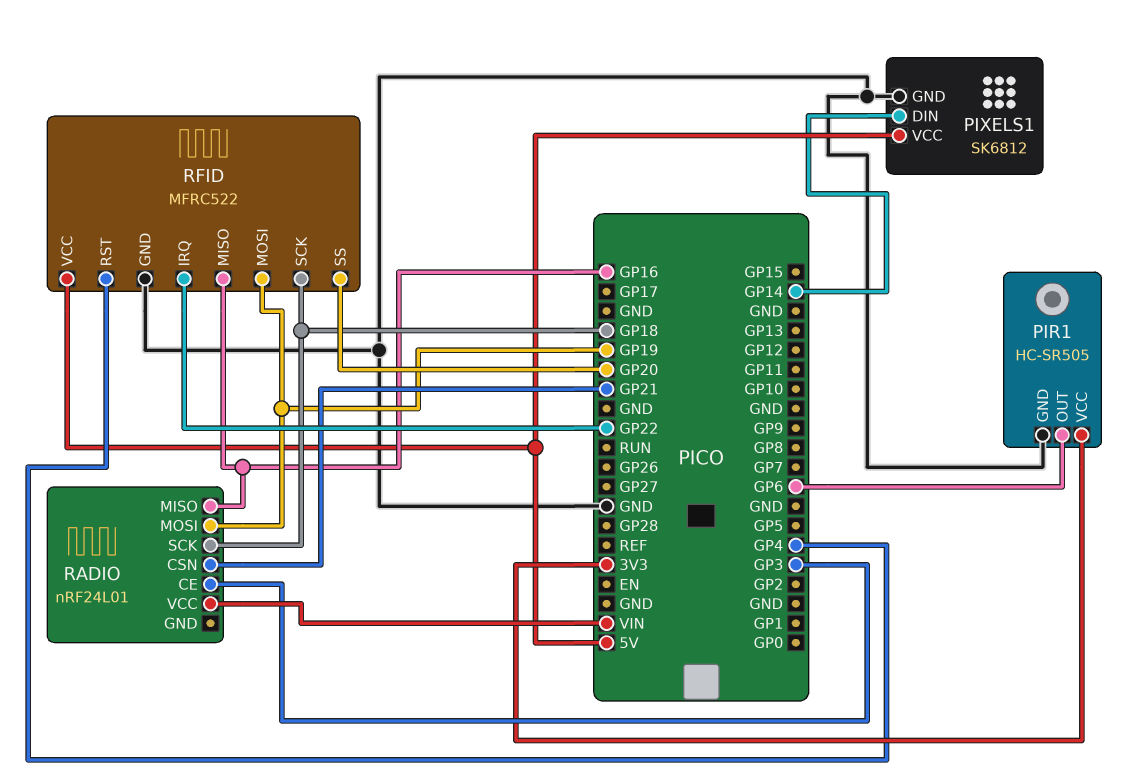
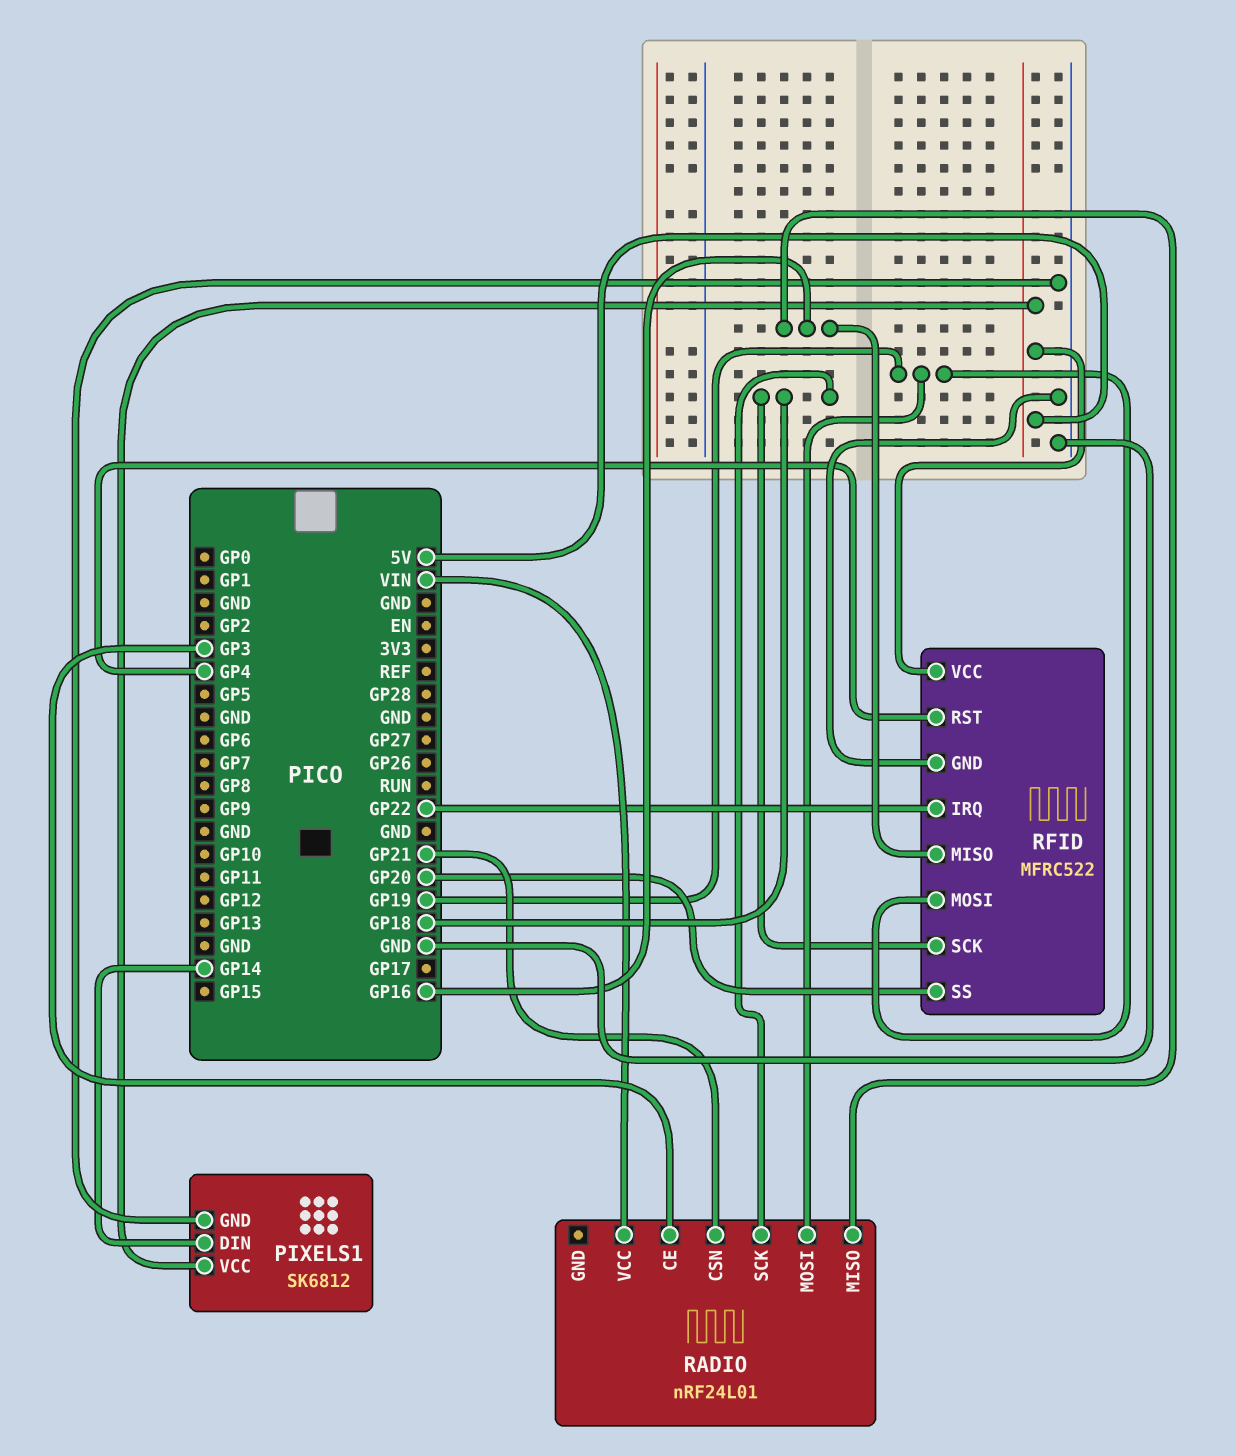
PIR1: HC-SR505 -> none
PIR1 pin GND: GND -> none
PIR1 pin OUT: GP6 -> none
PIR1 pin VCC: 3V3 -> none

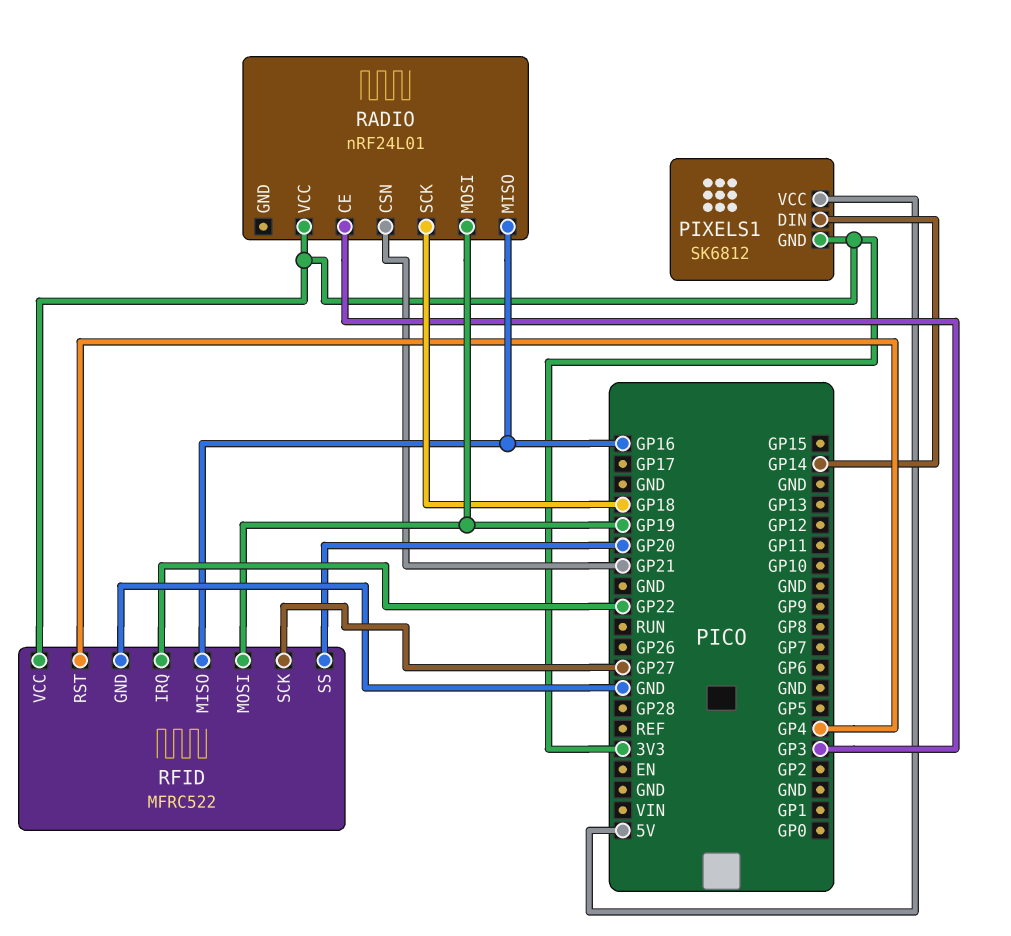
PIXELS1 pin GND: GND -> 3V3
RADIO pin VCC: VIN -> 3V3
RFID pin SCK: GP18 -> GP27
RFID pin VCC: 5V -> 3V3

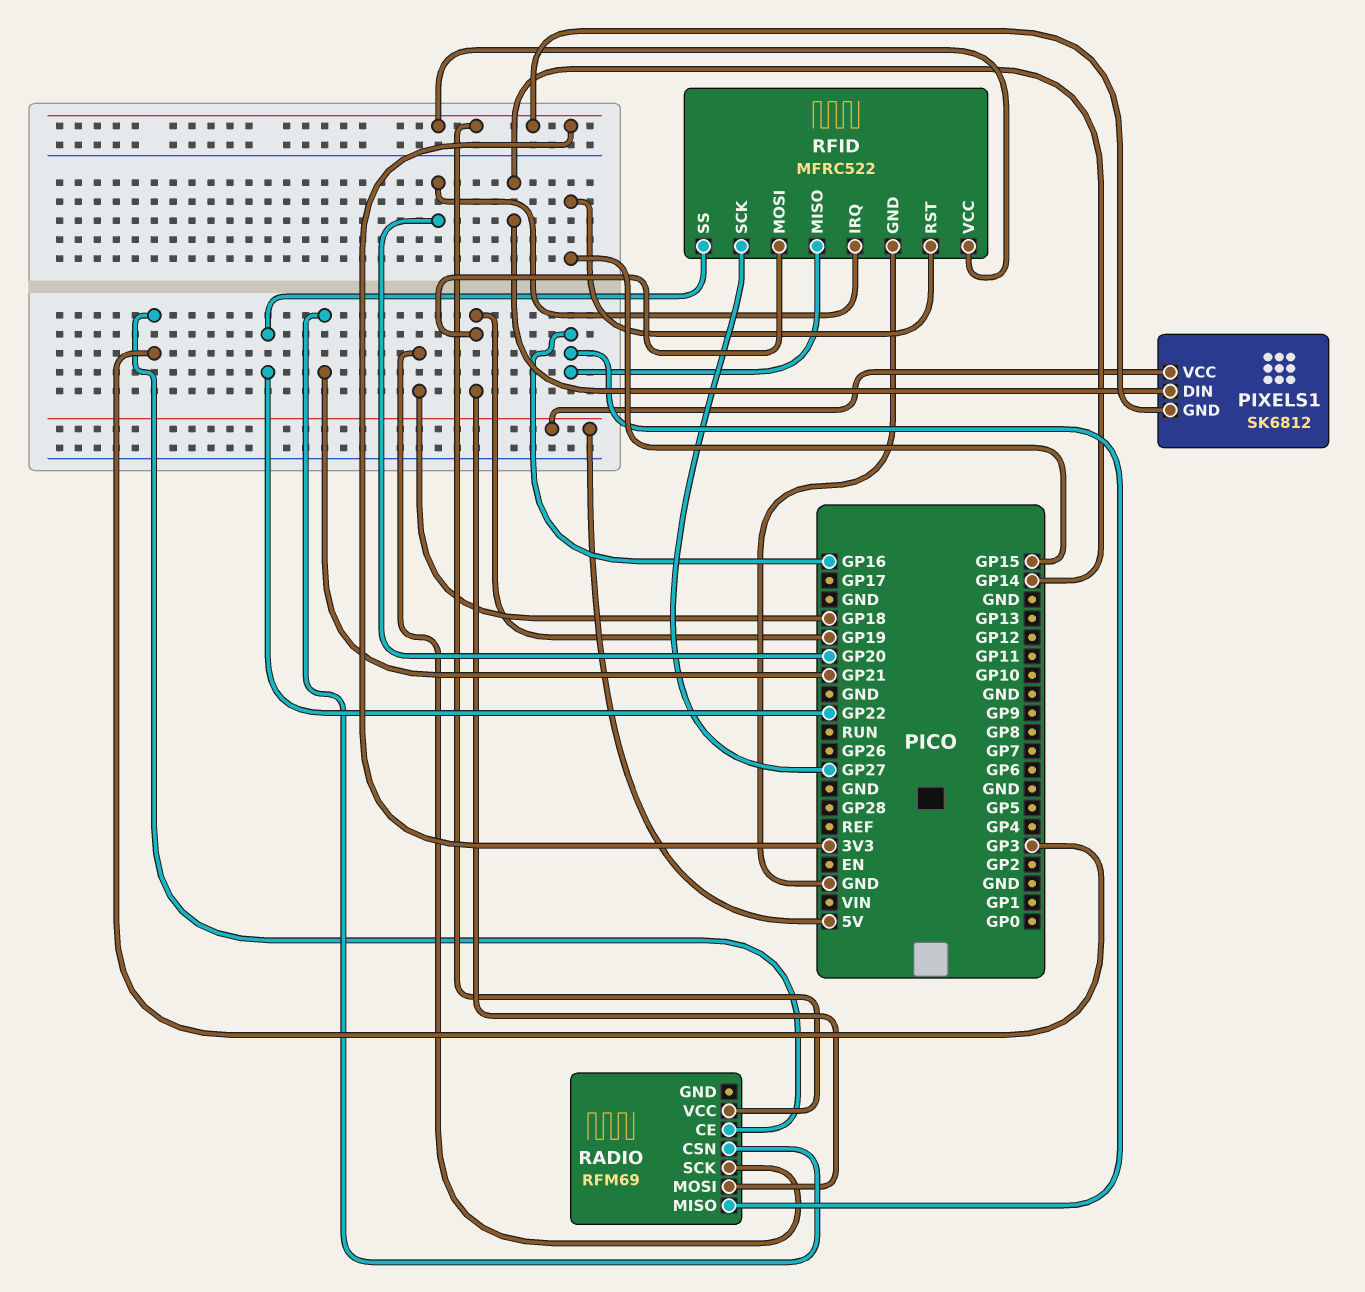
RADIO: nRF24L01 -> RFM69
RFID pin IRQ: GP22 -> GP20
RFID pin RST: GP4 -> GP15
RFID pin SS: GP20 -> GP22

